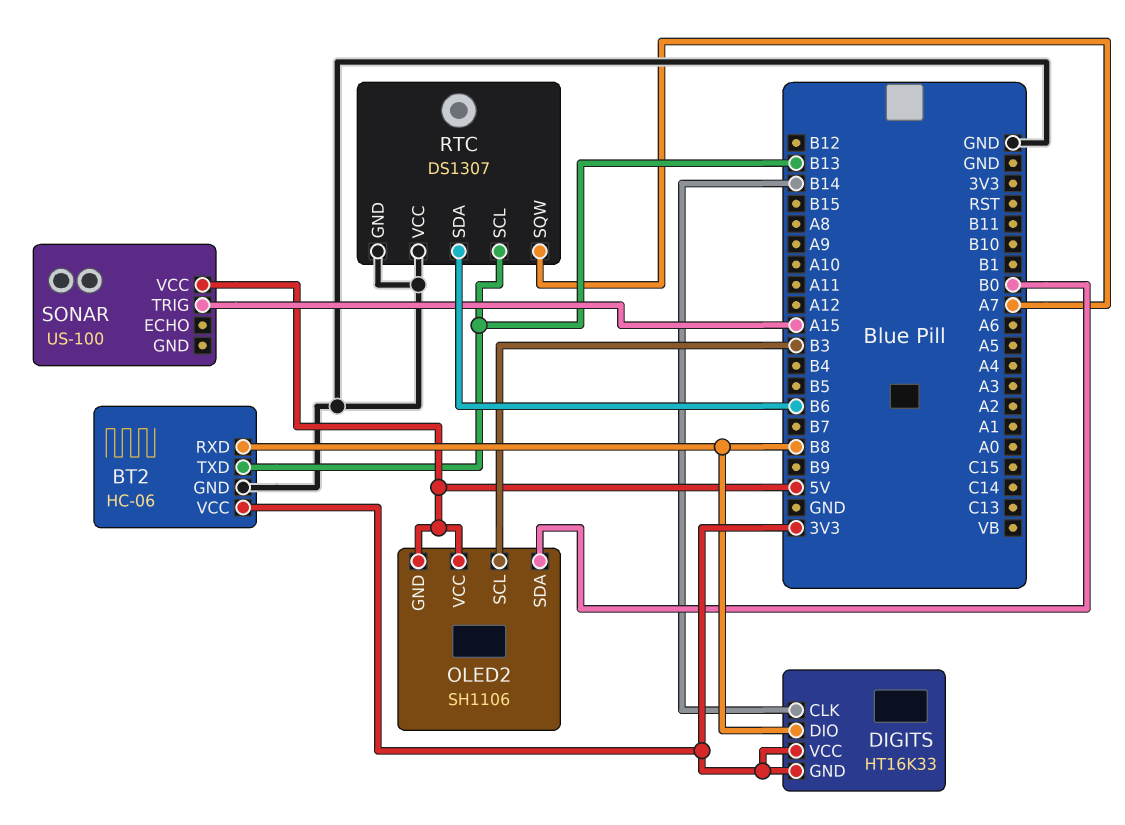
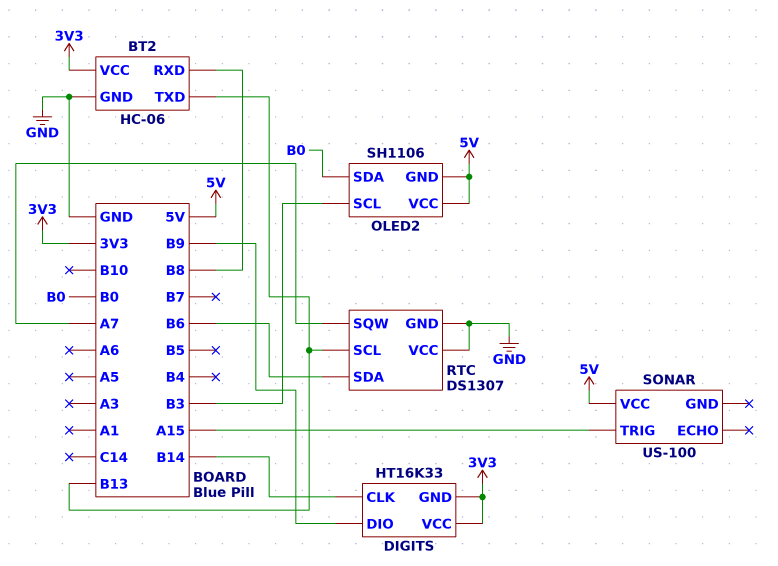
DIGITS pin DIO: B8 -> B9

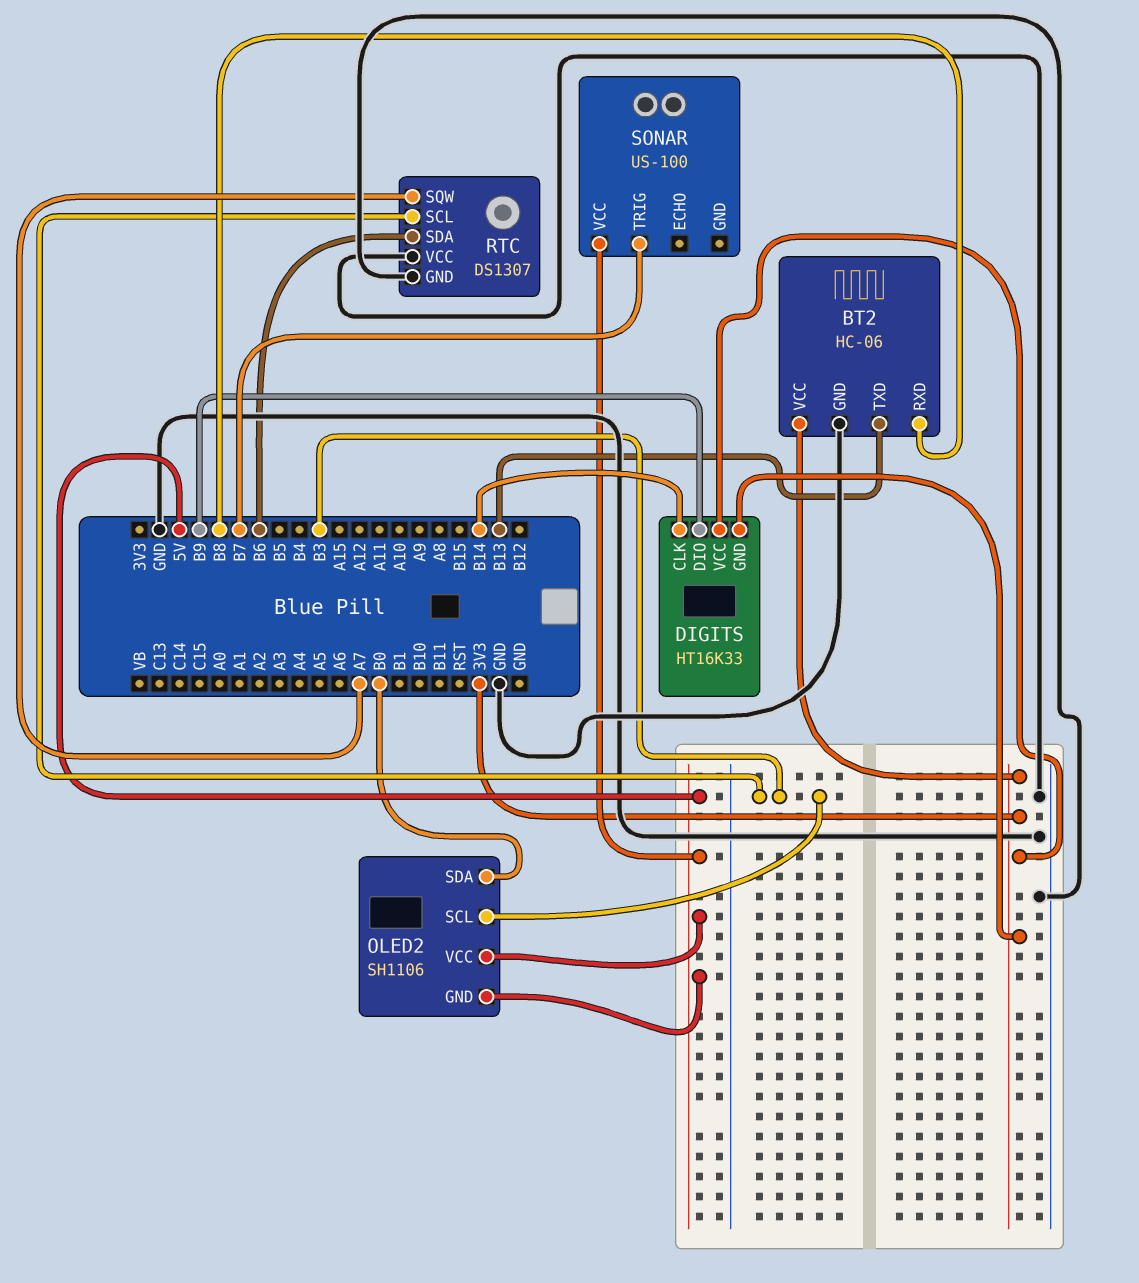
RTC pin SCL: B13 -> B3
SONAR pin TRIG: A15 -> B7

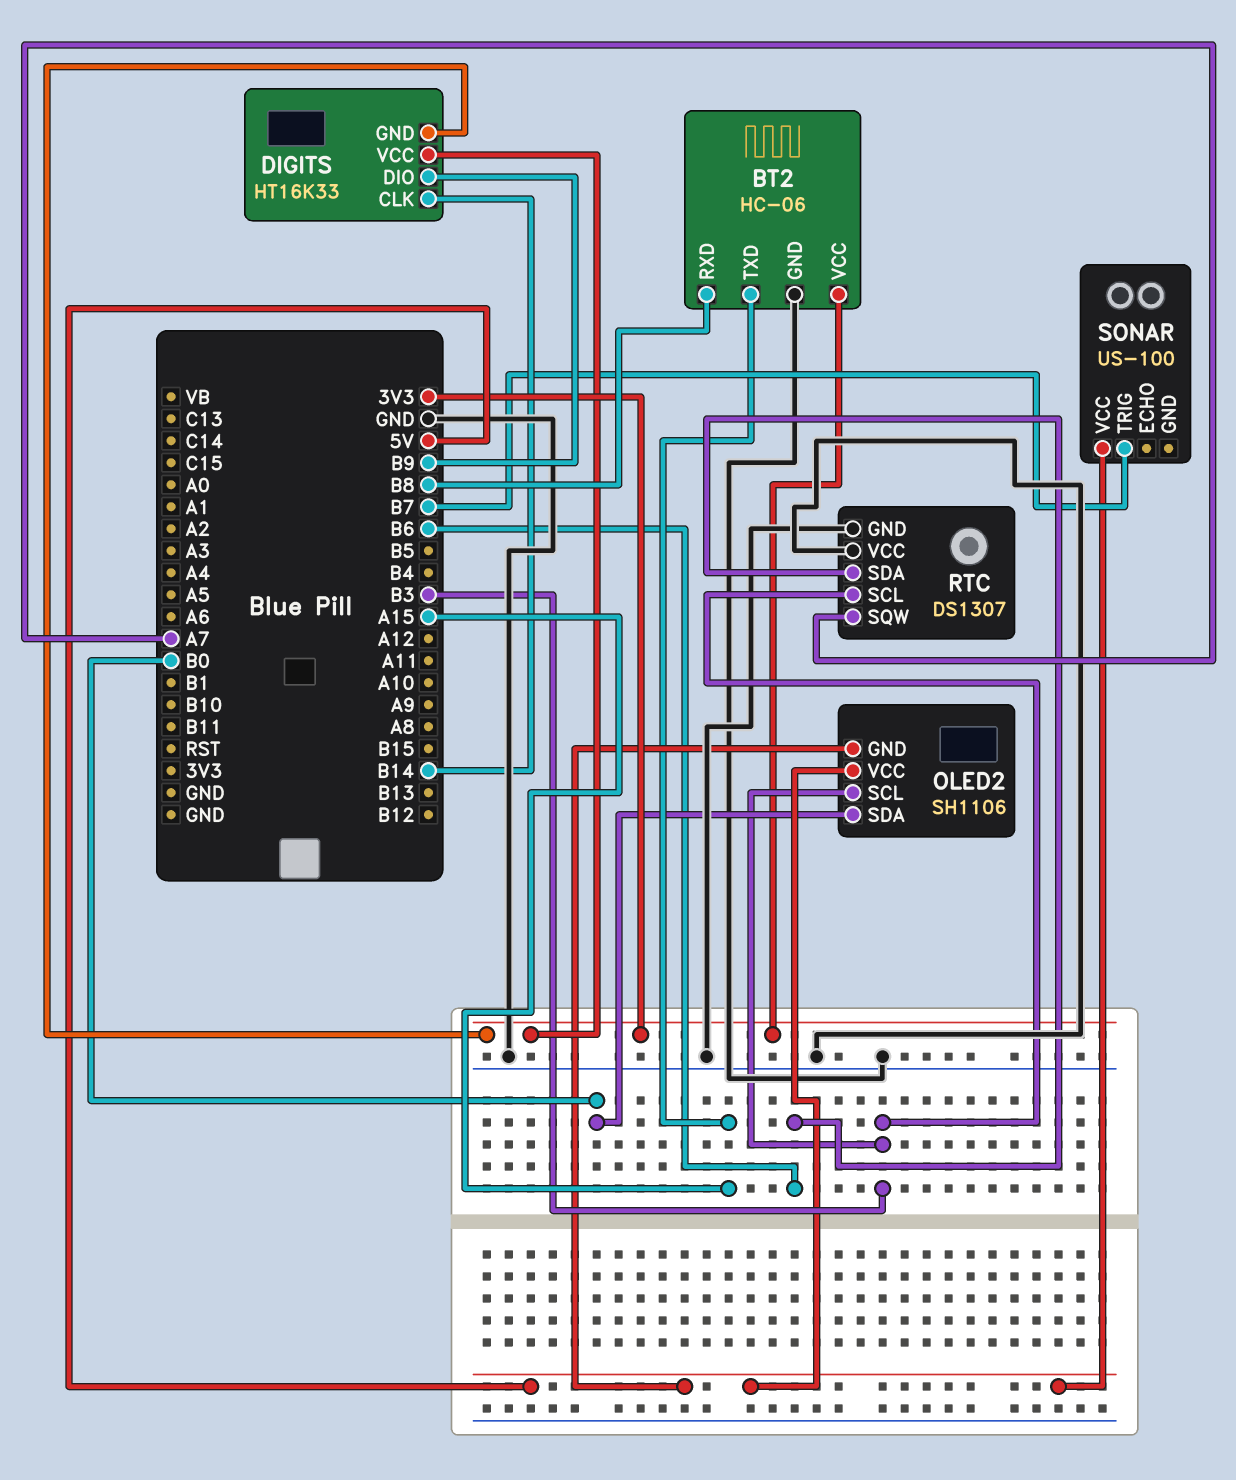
BT2 pin TXD: B13 -> A15

